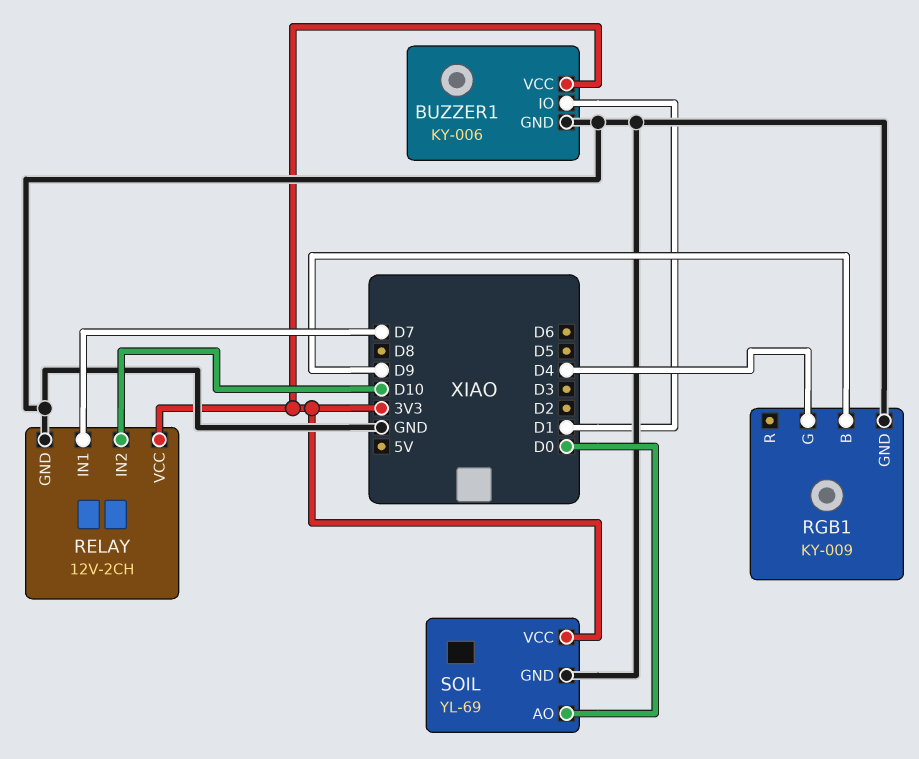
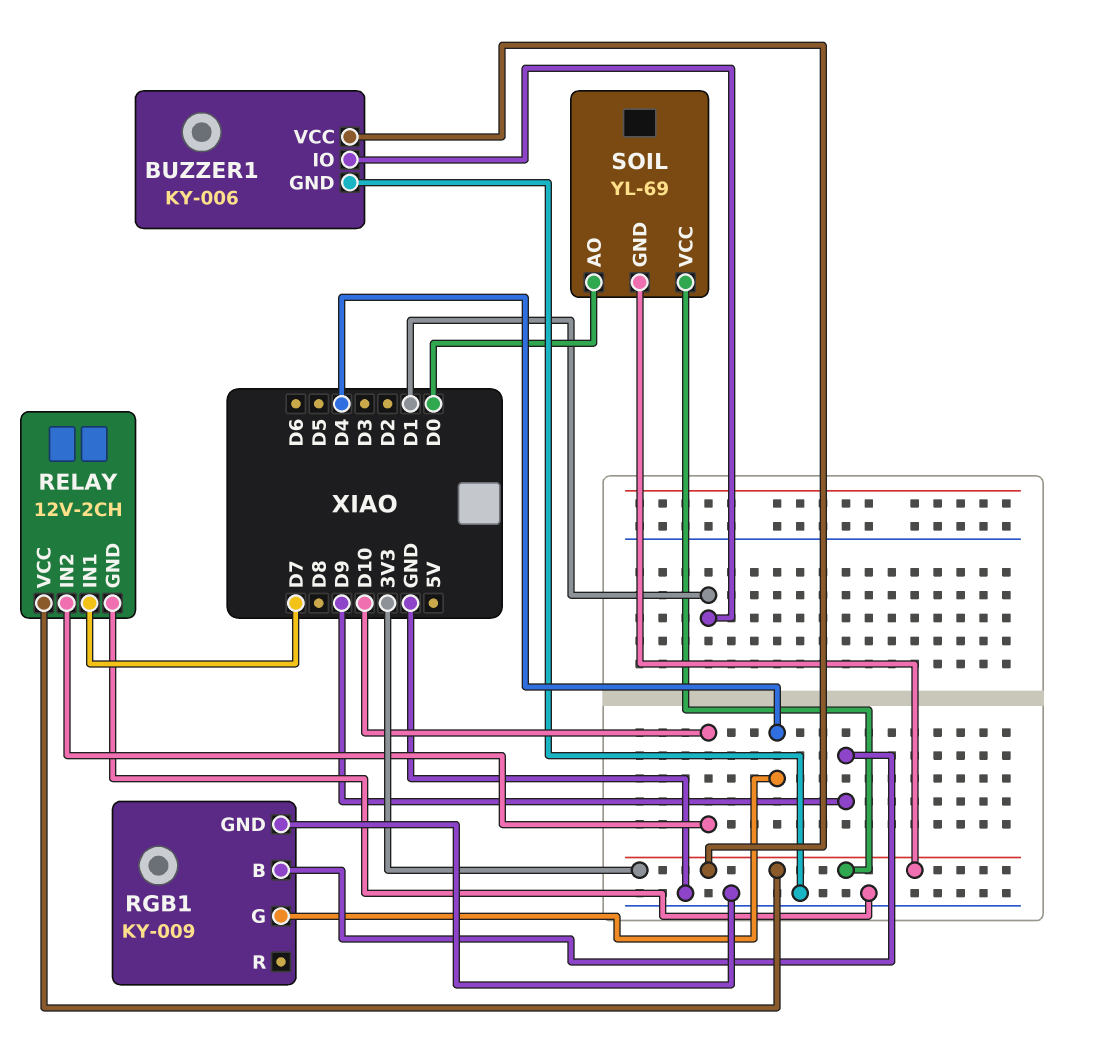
SOIL pin GND: GND -> 3V3

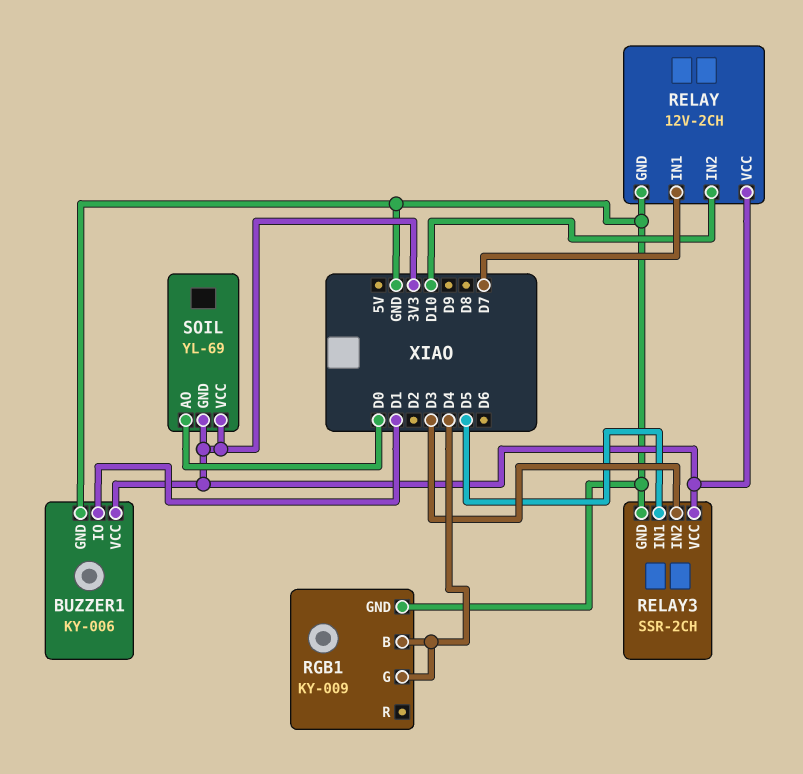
RELAY3: none -> SSR-2CH
RELAY3 pin GND: none -> GND
RELAY3 pin IN1: none -> D5
RELAY3 pin IN2: none -> D3
RELAY3 pin VCC: none -> 3V3
RGB1 pin B: D9 -> D4

